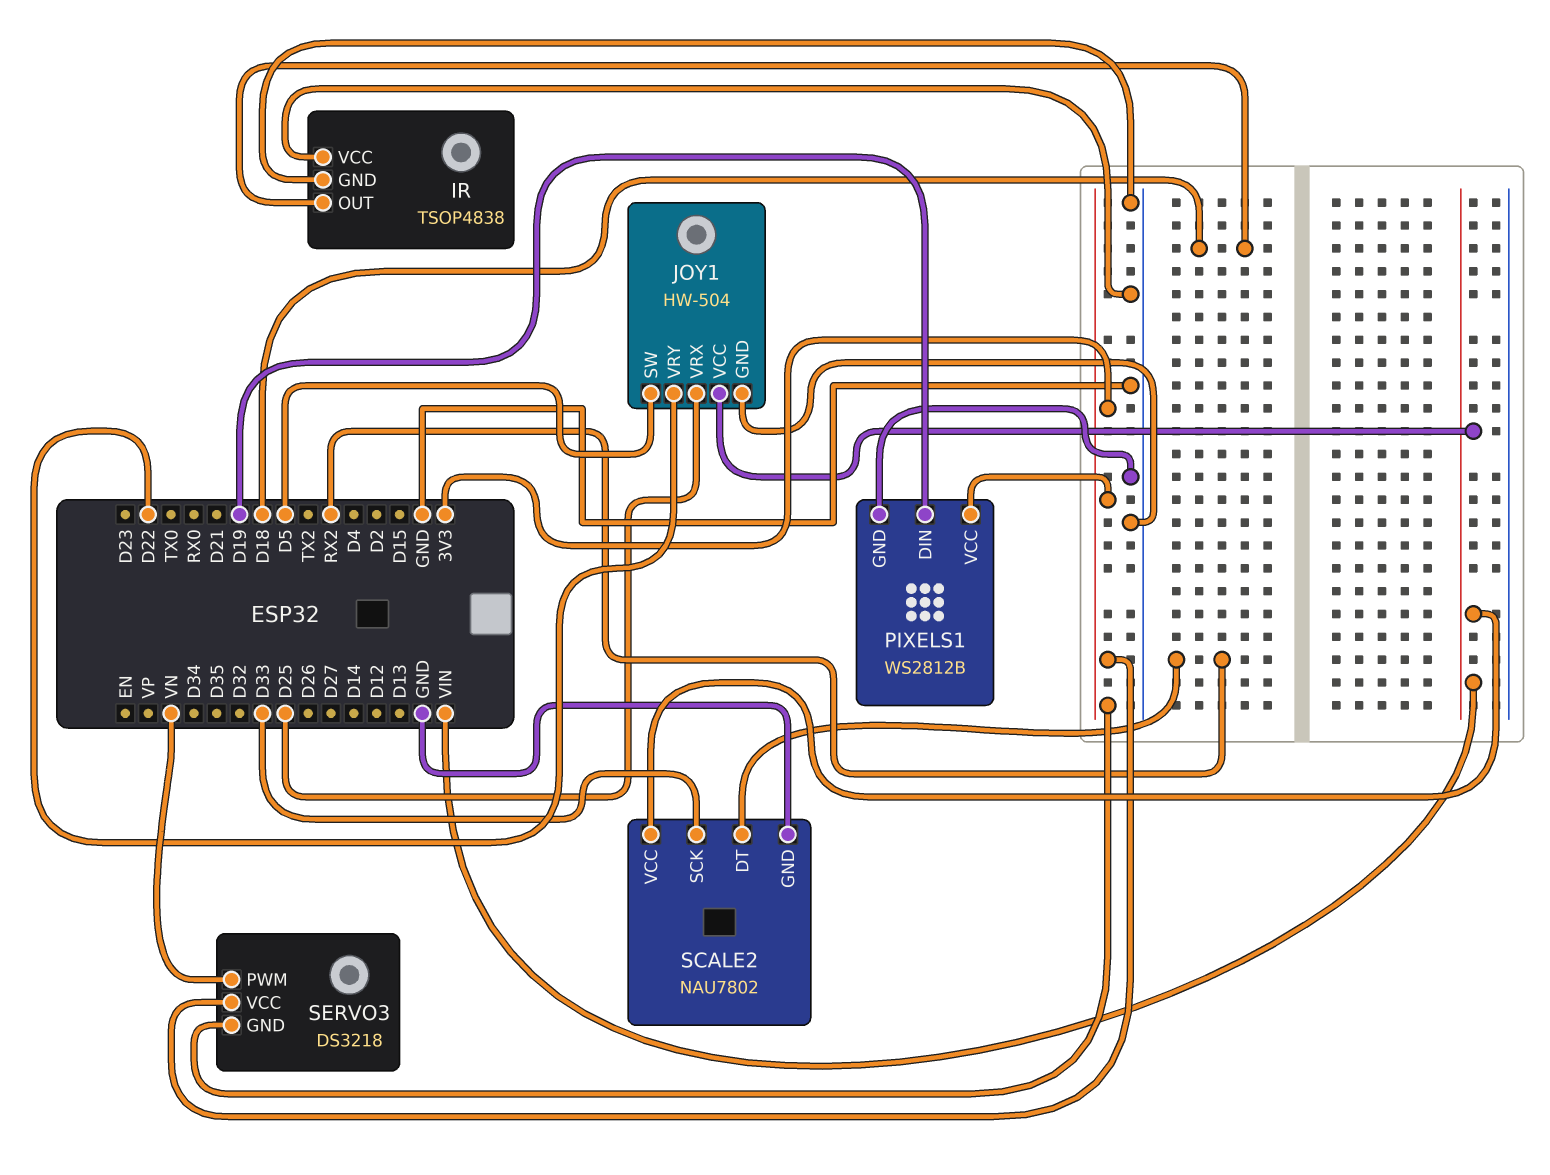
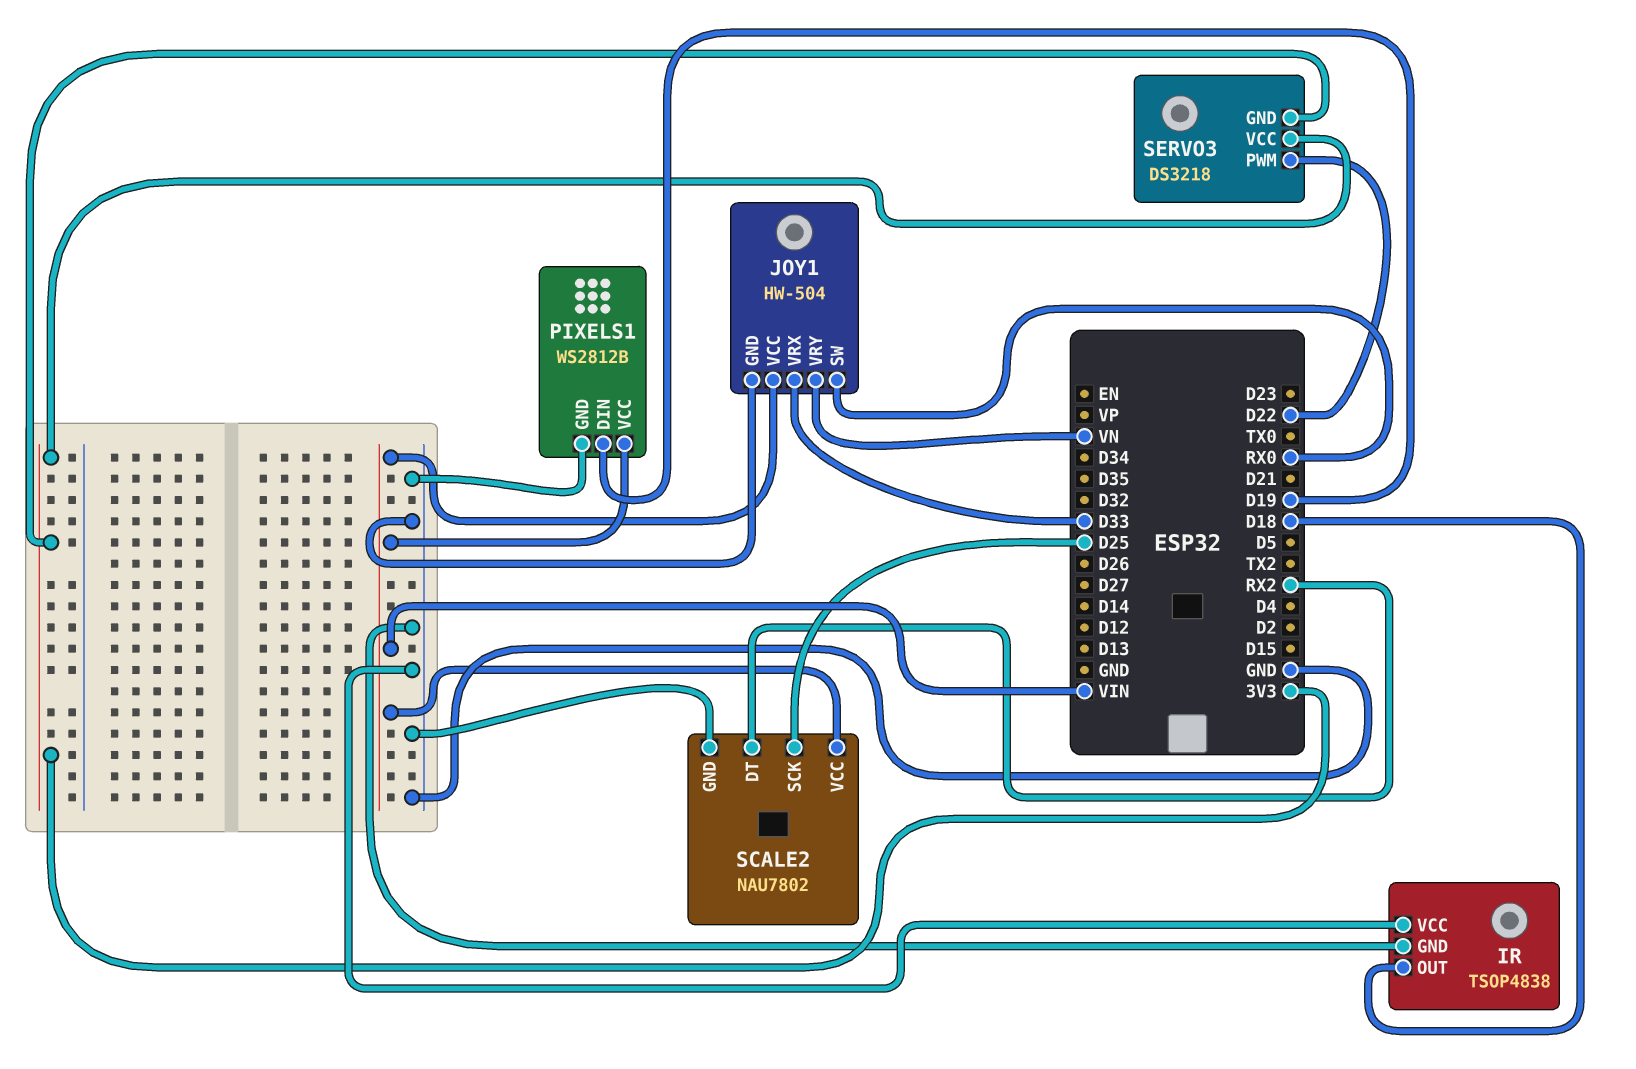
JOY1 pin SW: D5 -> RX0
JOY1 pin VRX: D25 -> D33
JOY1 pin VRY: D22 -> VN
PIXELS1 pin VCC: 3V3 -> VIN
SCALE2 pin SCK: D33 -> D25
SERVO3 pin PWM: VN -> D22

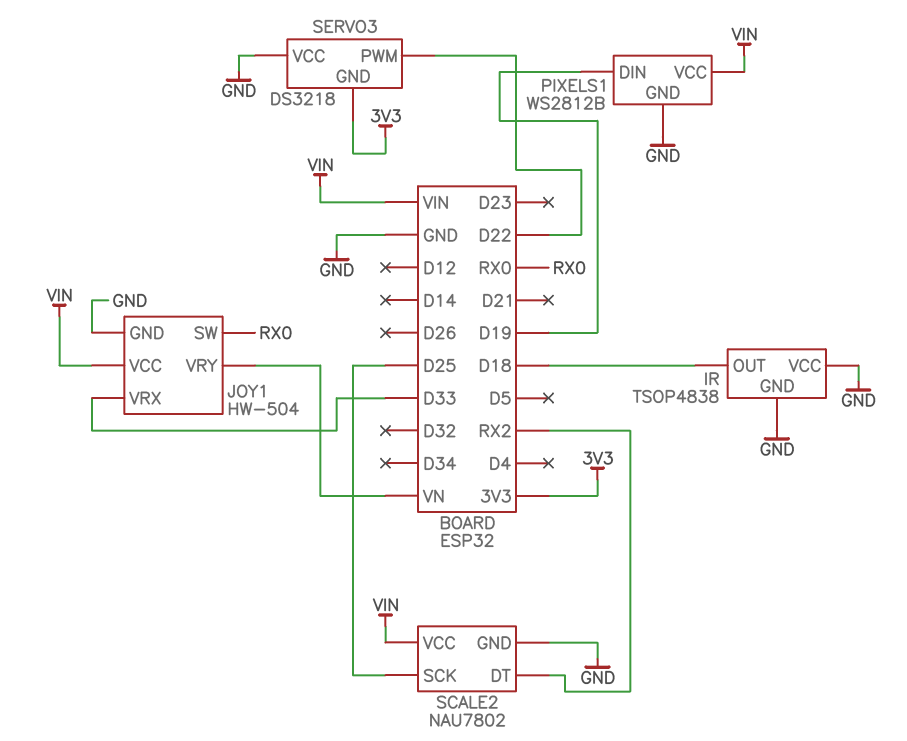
SERVO3 pin VCC: 3V3 -> GND

